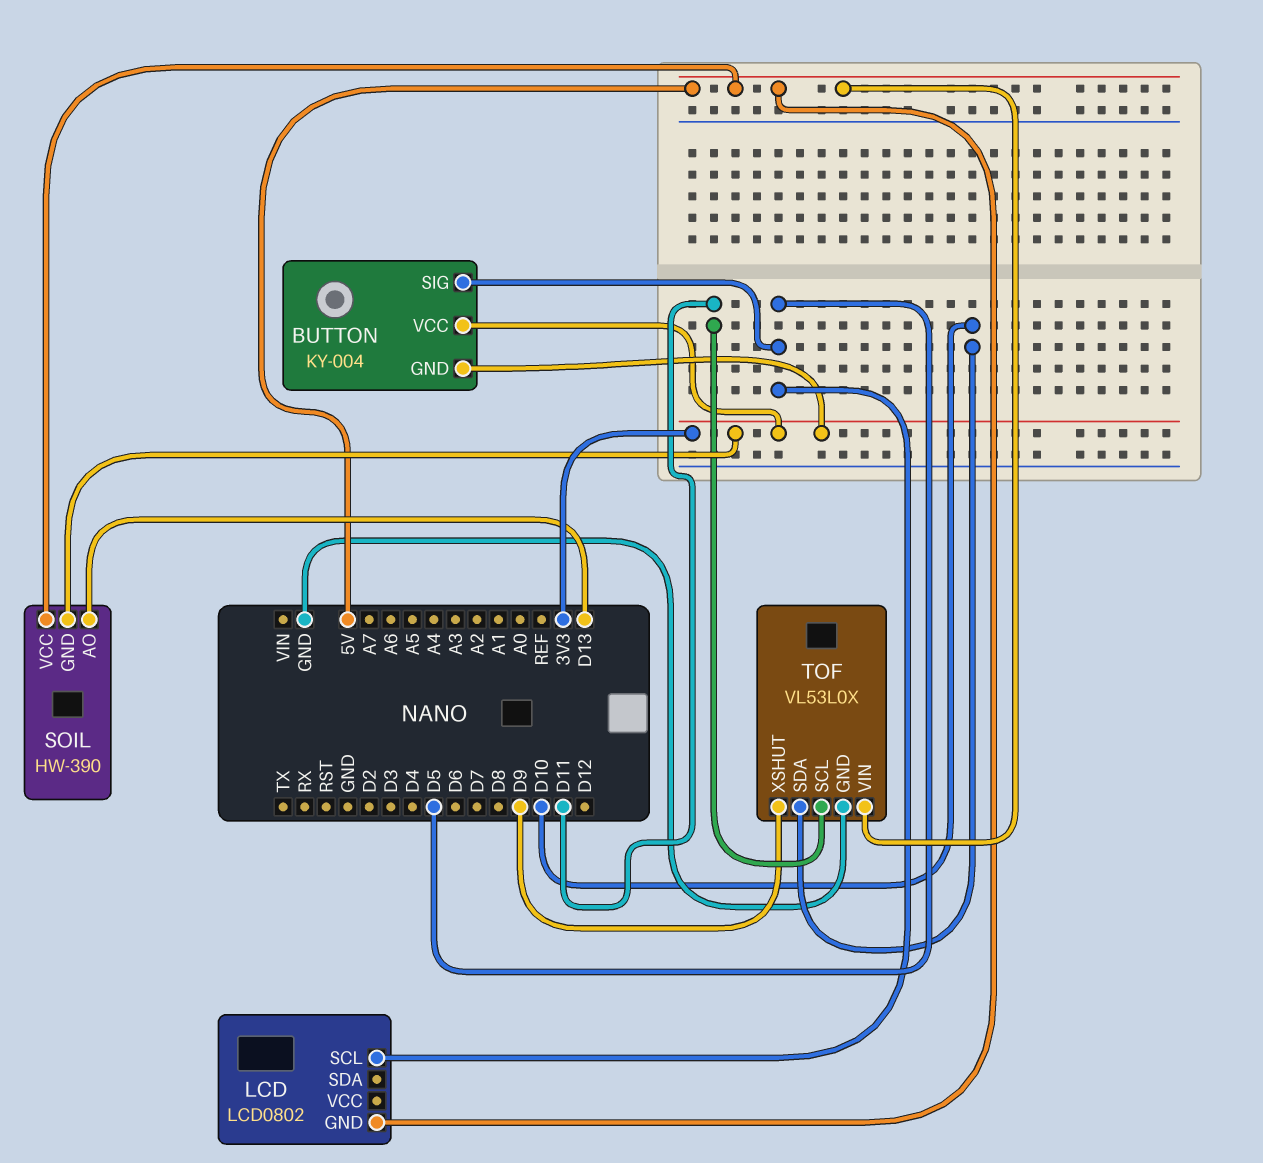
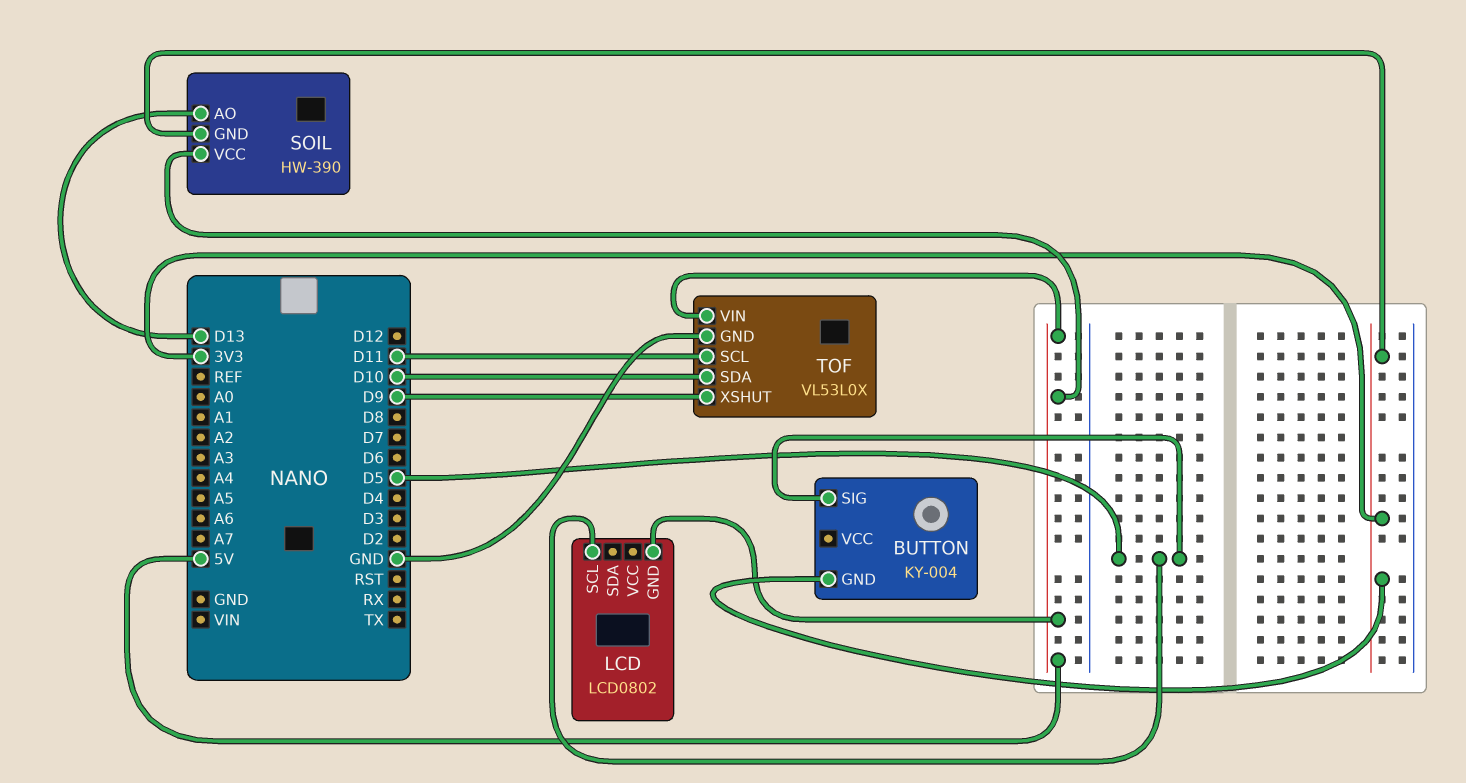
BUTTON pin VCC: 3V3 -> none

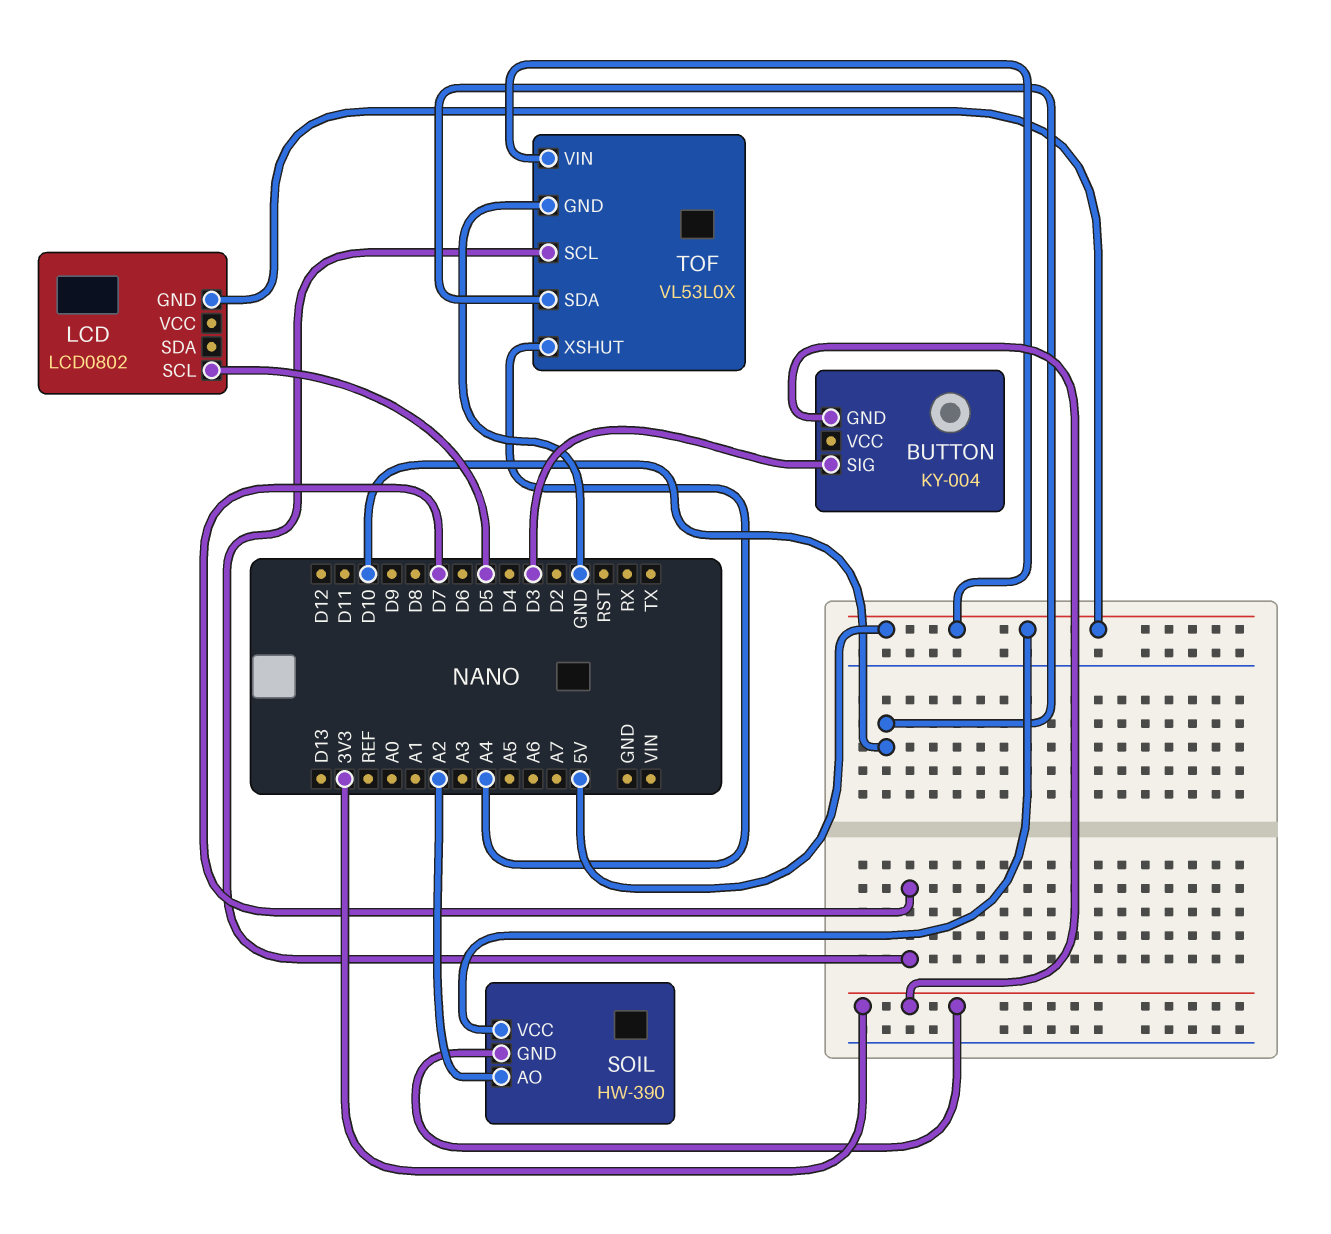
BUTTON pin SIG: D5 -> D3
SOIL pin AO: D13 -> A2
TOF pin SCL: D11 -> D7
TOF pin XSHUT: D9 -> A4

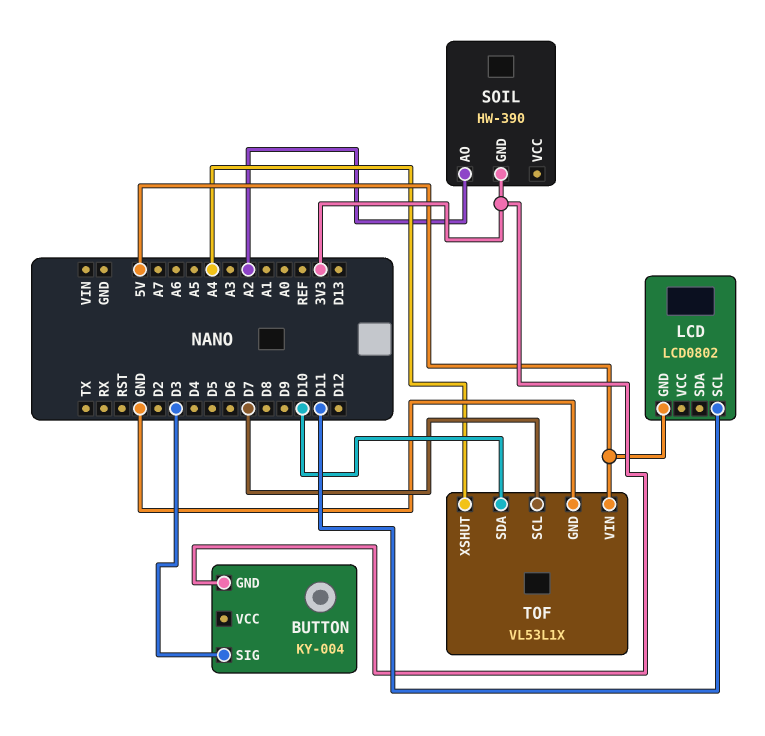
LCD pin SCL: D5 -> D11
SOIL pin VCC: 5V -> none
TOF: VL53L0X -> VL53L1X

